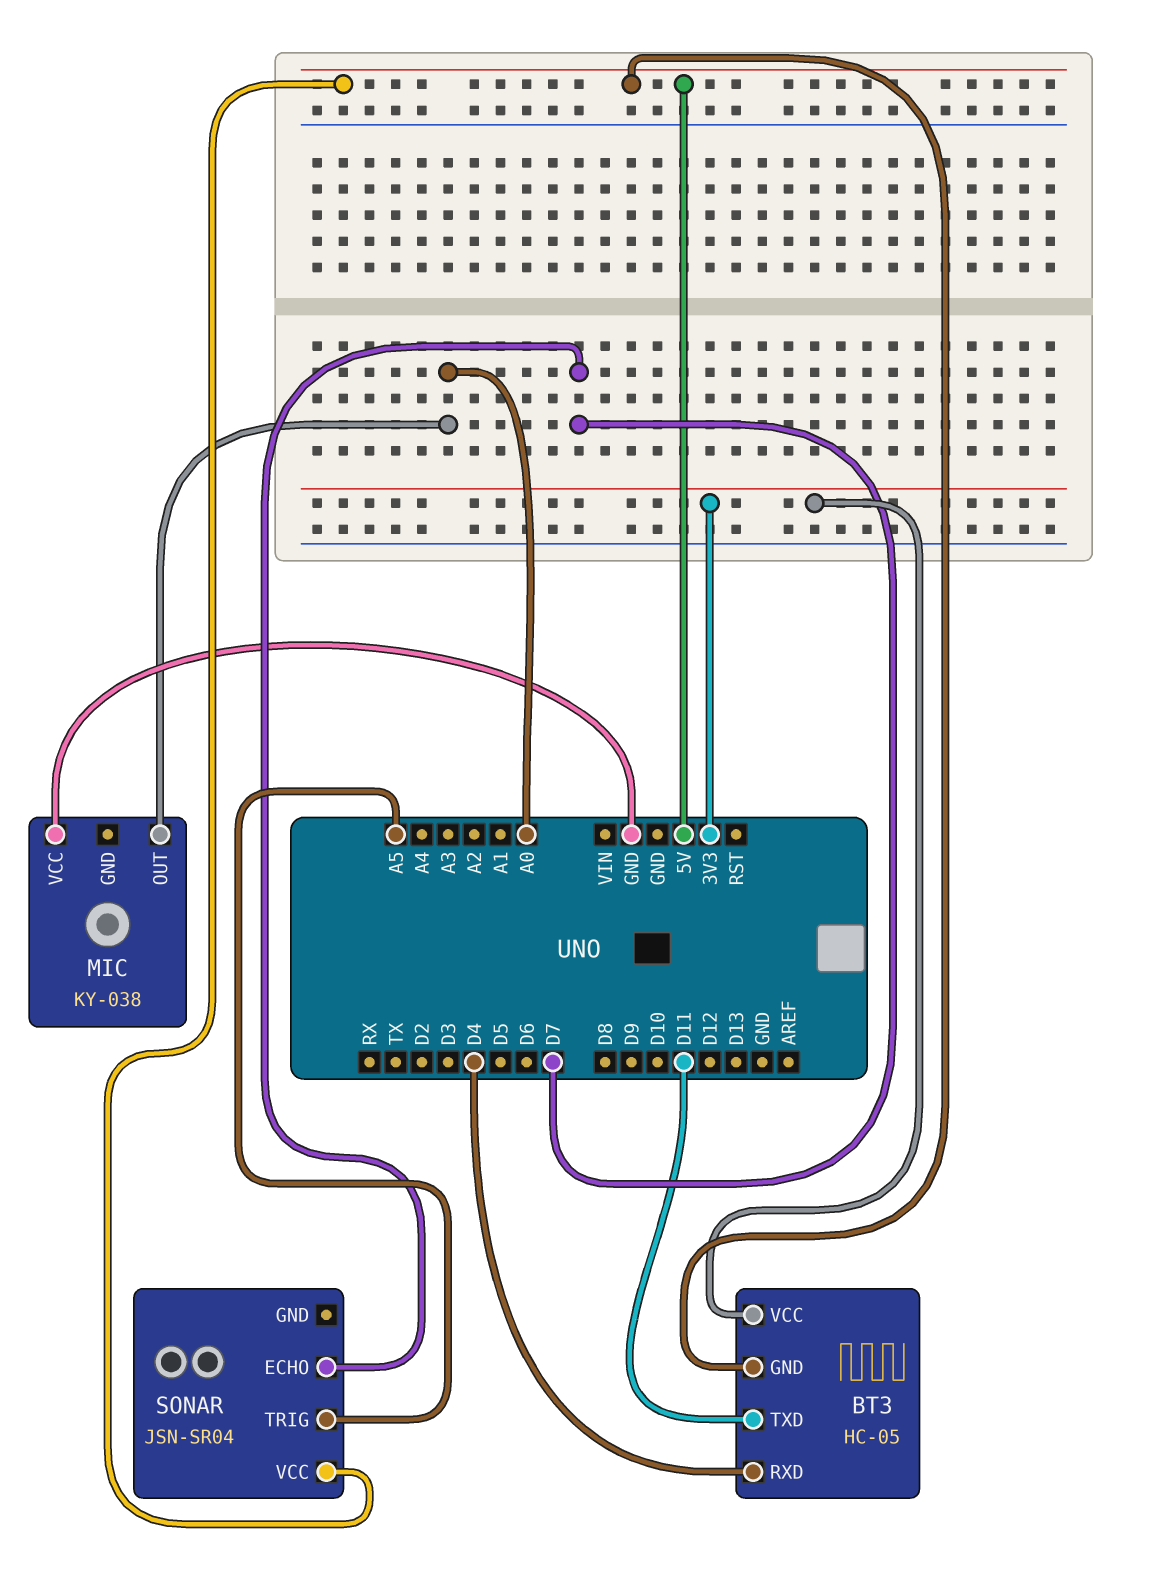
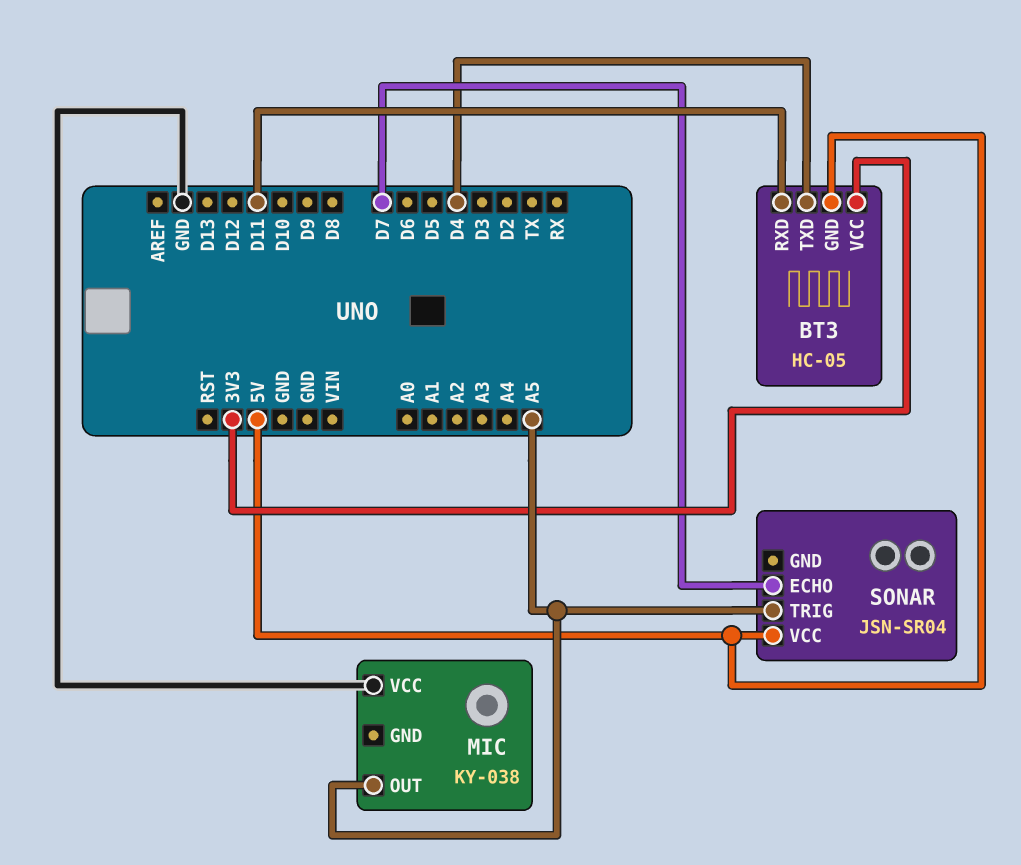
BT3 pin RXD: D4 -> D11
BT3 pin TXD: D11 -> D4
MIC pin OUT: A0 -> A5

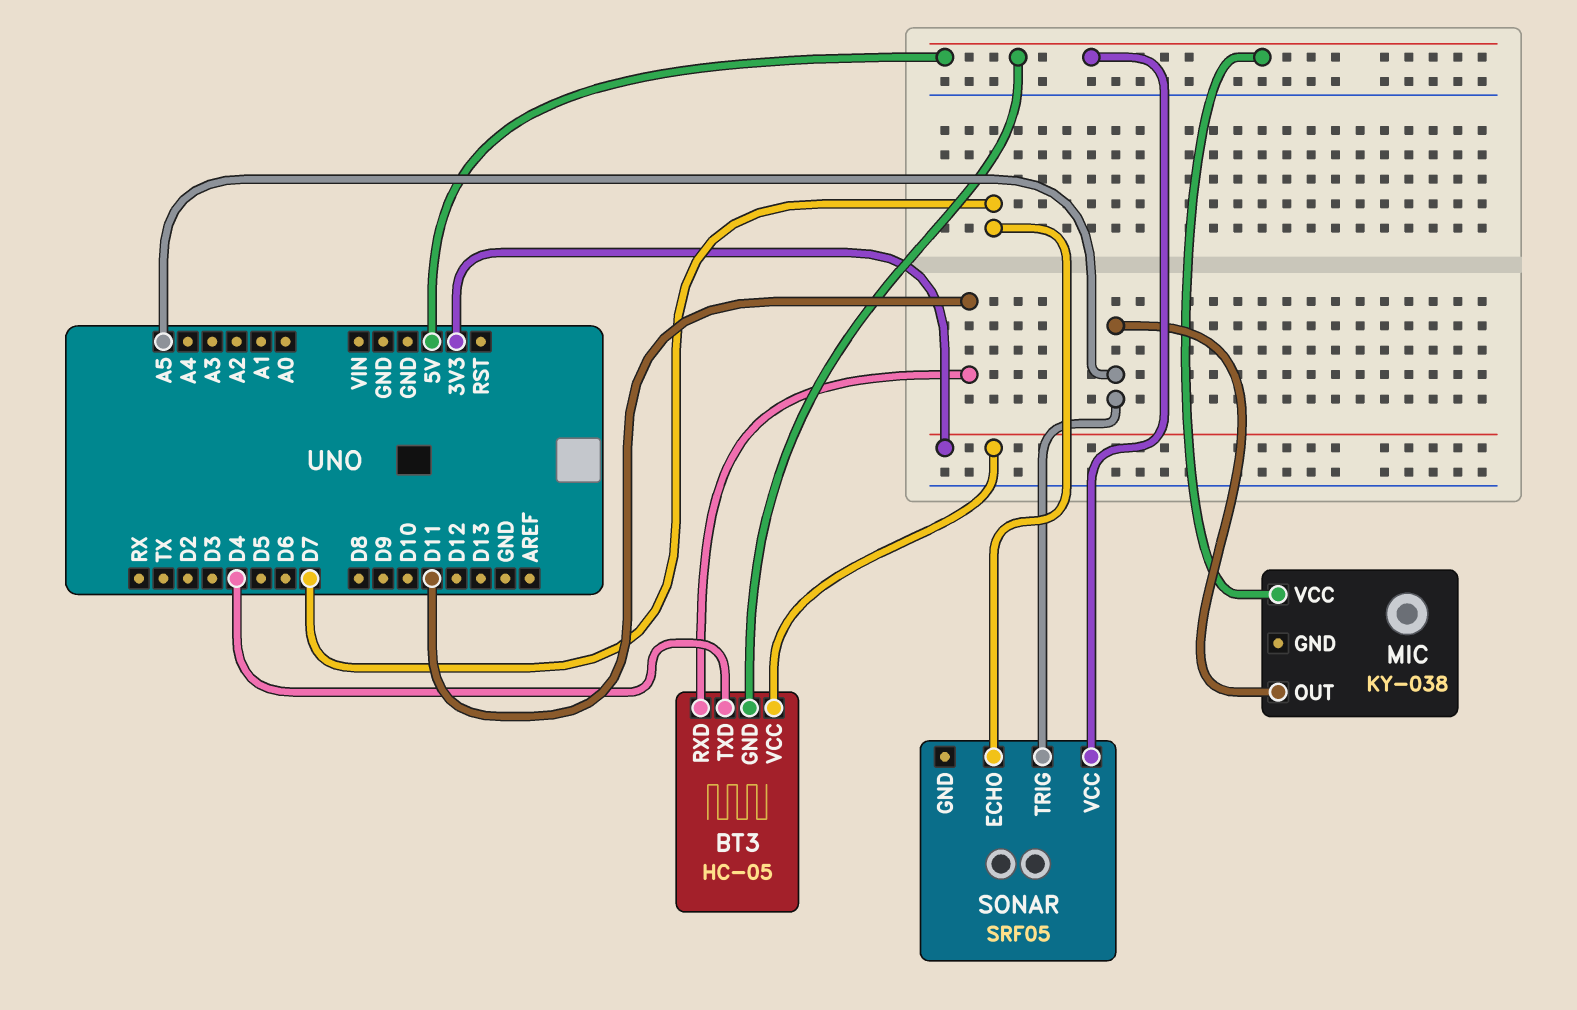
MIC pin VCC: GND -> 5V
SONAR: JSN-SR04 -> SRF05

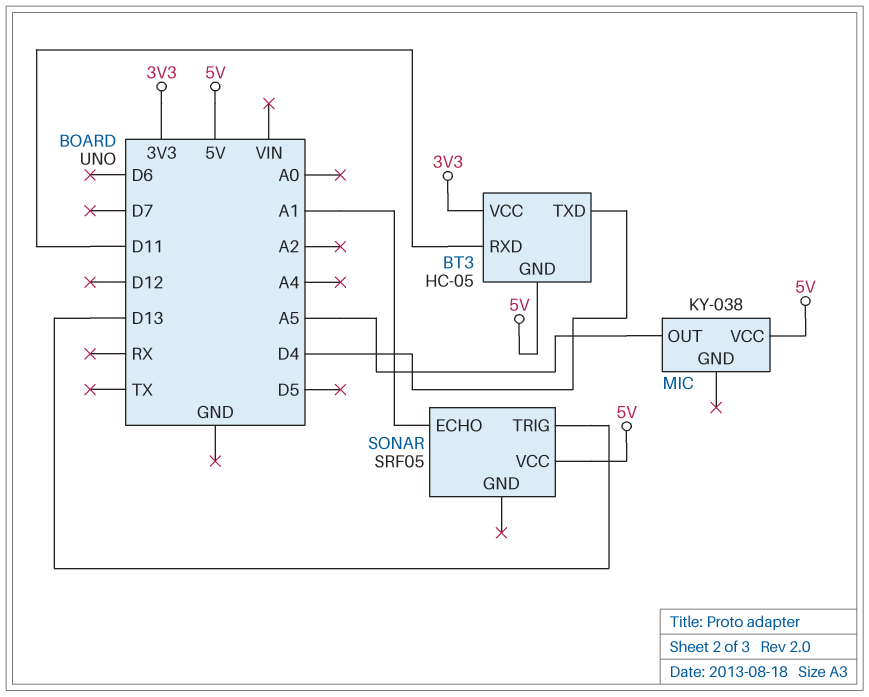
SONAR pin ECHO: D7 -> A1
SONAR pin TRIG: A5 -> D13

